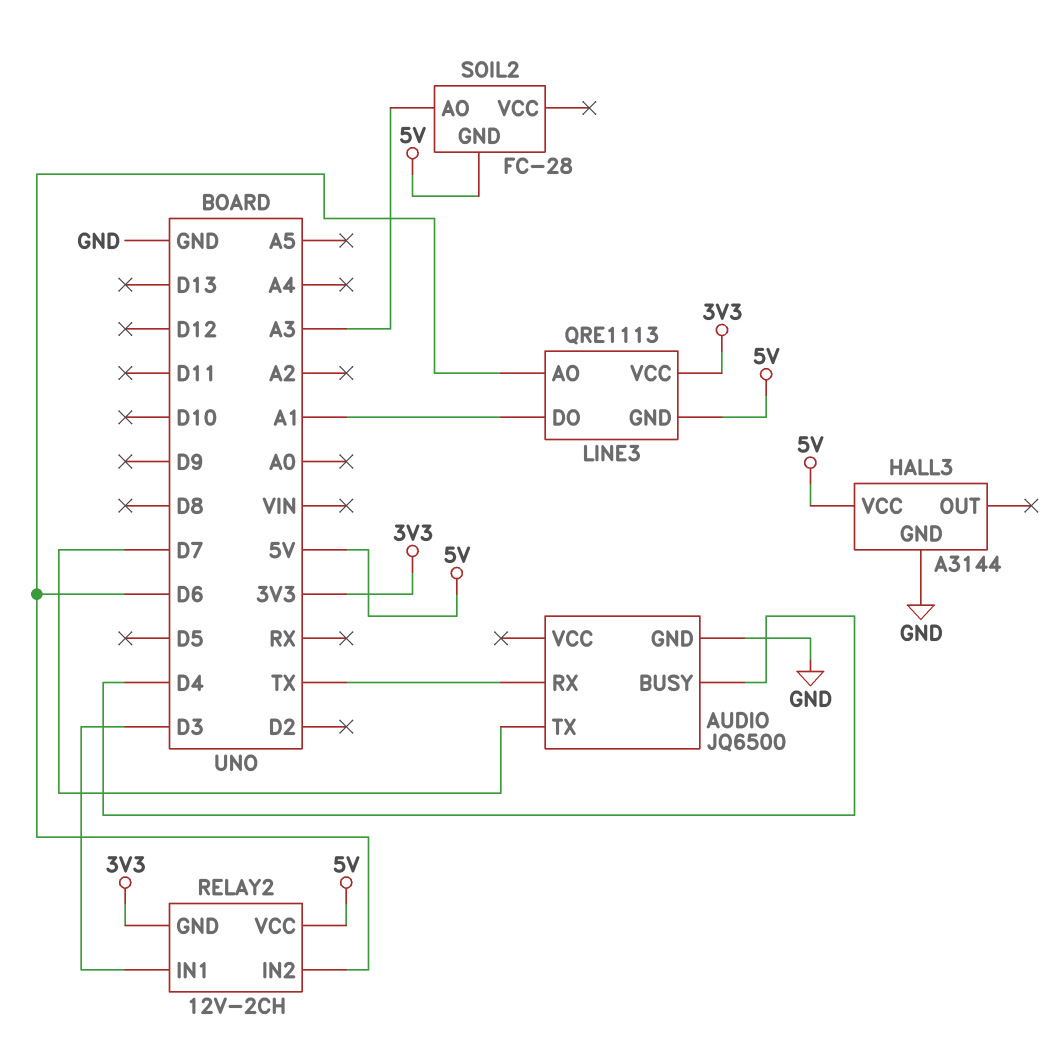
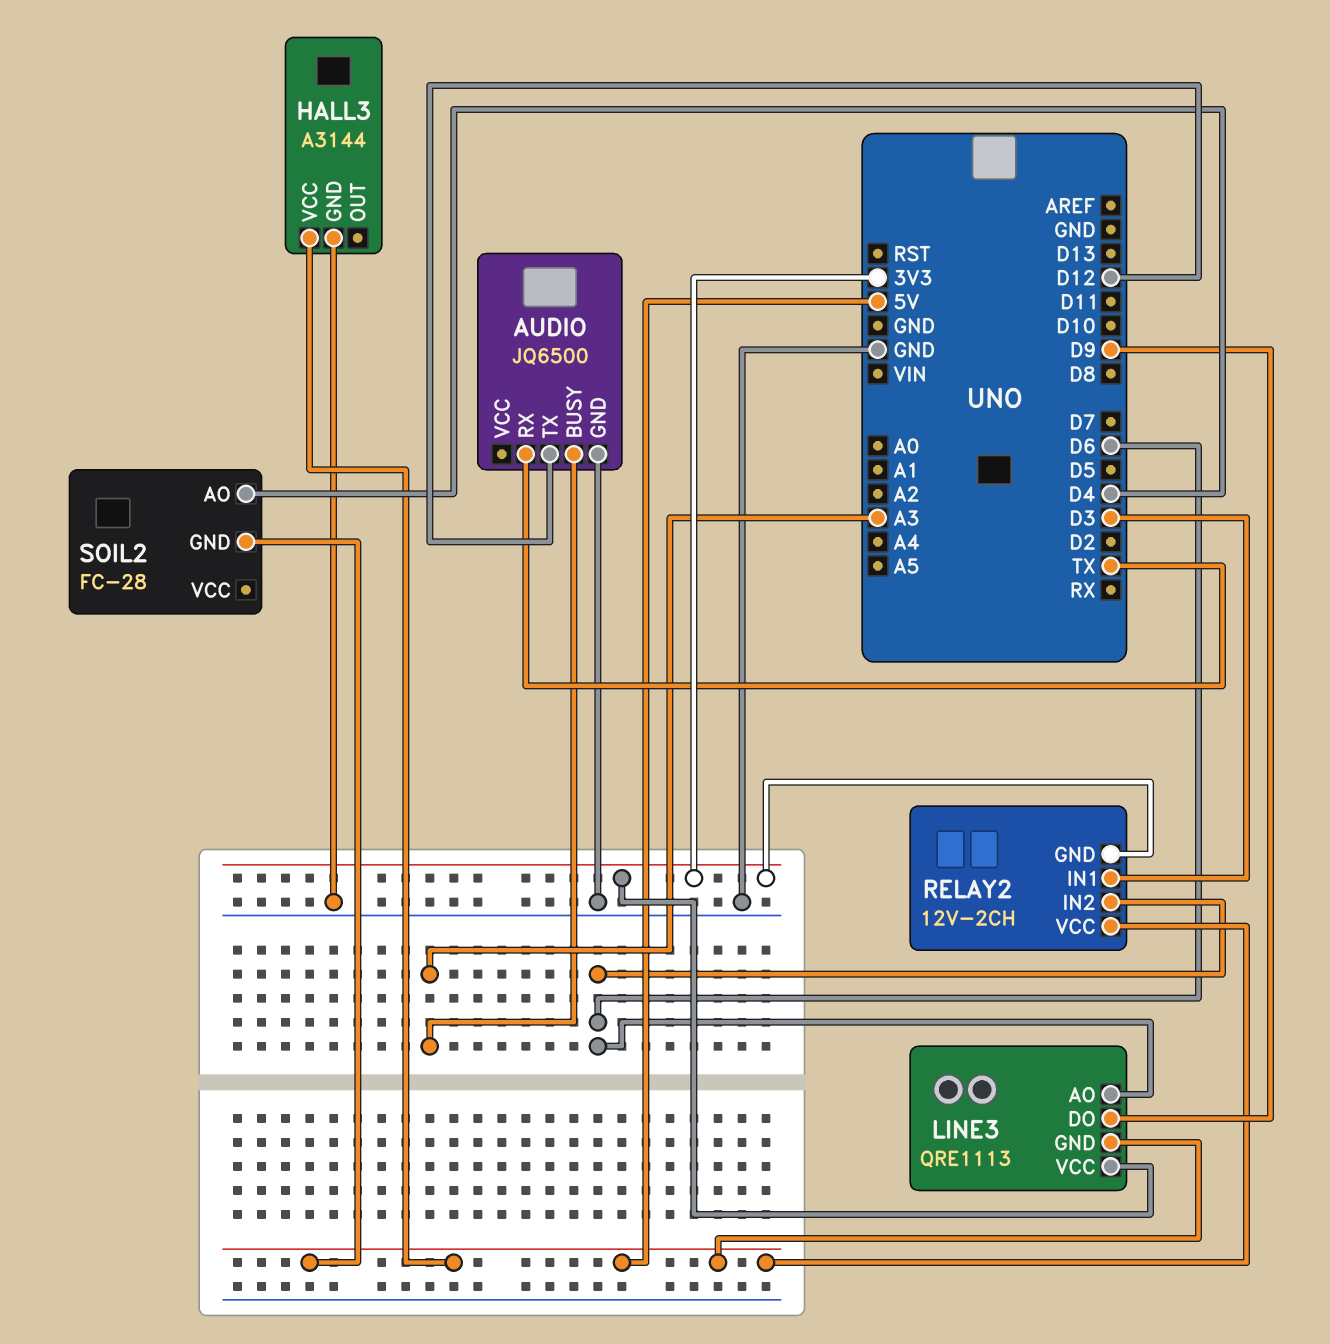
AUDIO pin BUSY: D4 -> A3
AUDIO pin TX: D7 -> D12
LINE3 pin DO: A1 -> D9
SOIL2 pin AO: A3 -> D4

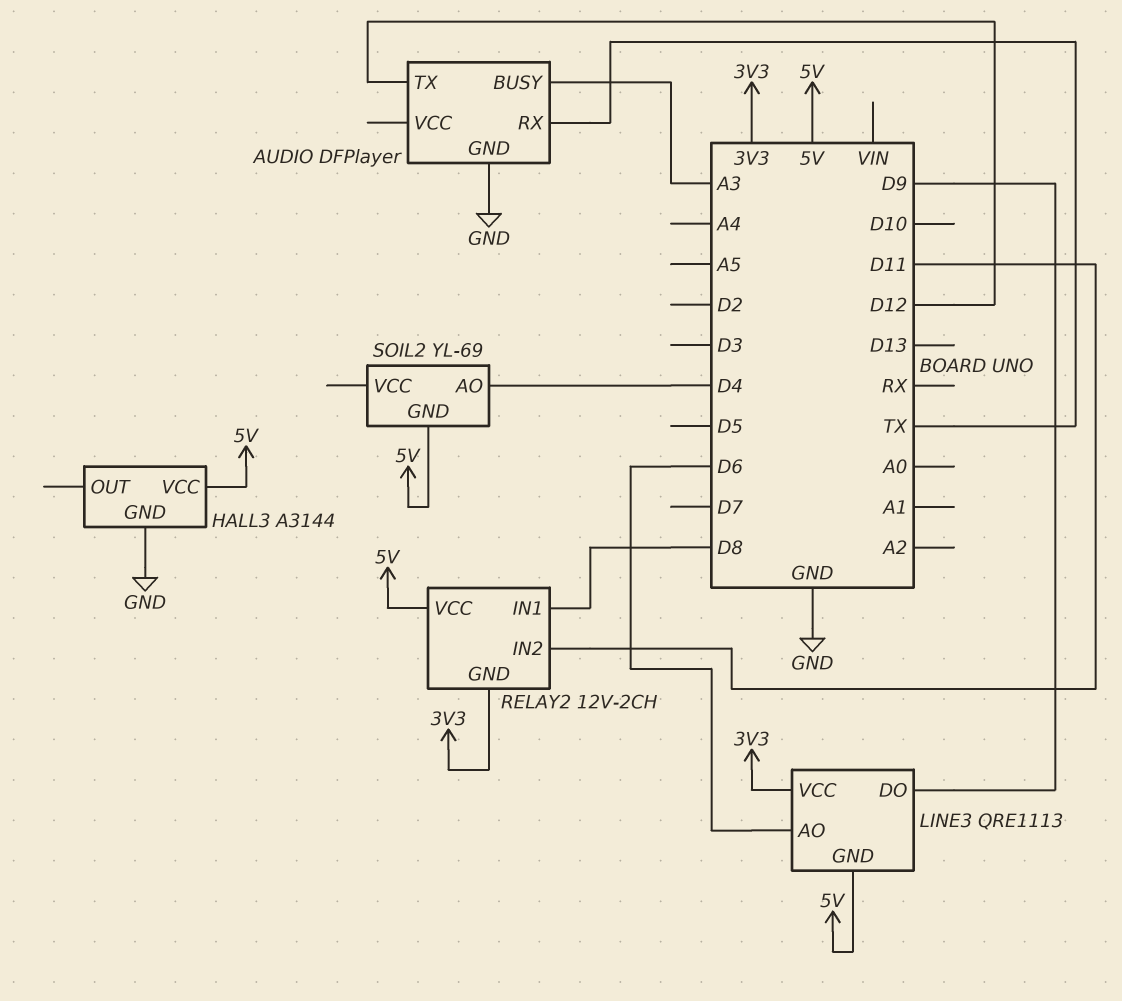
AUDIO: JQ6500 -> DFPlayer
RELAY2 pin IN1: D3 -> D8
RELAY2 pin IN2: D6 -> D11
SOIL2: FC-28 -> YL-69

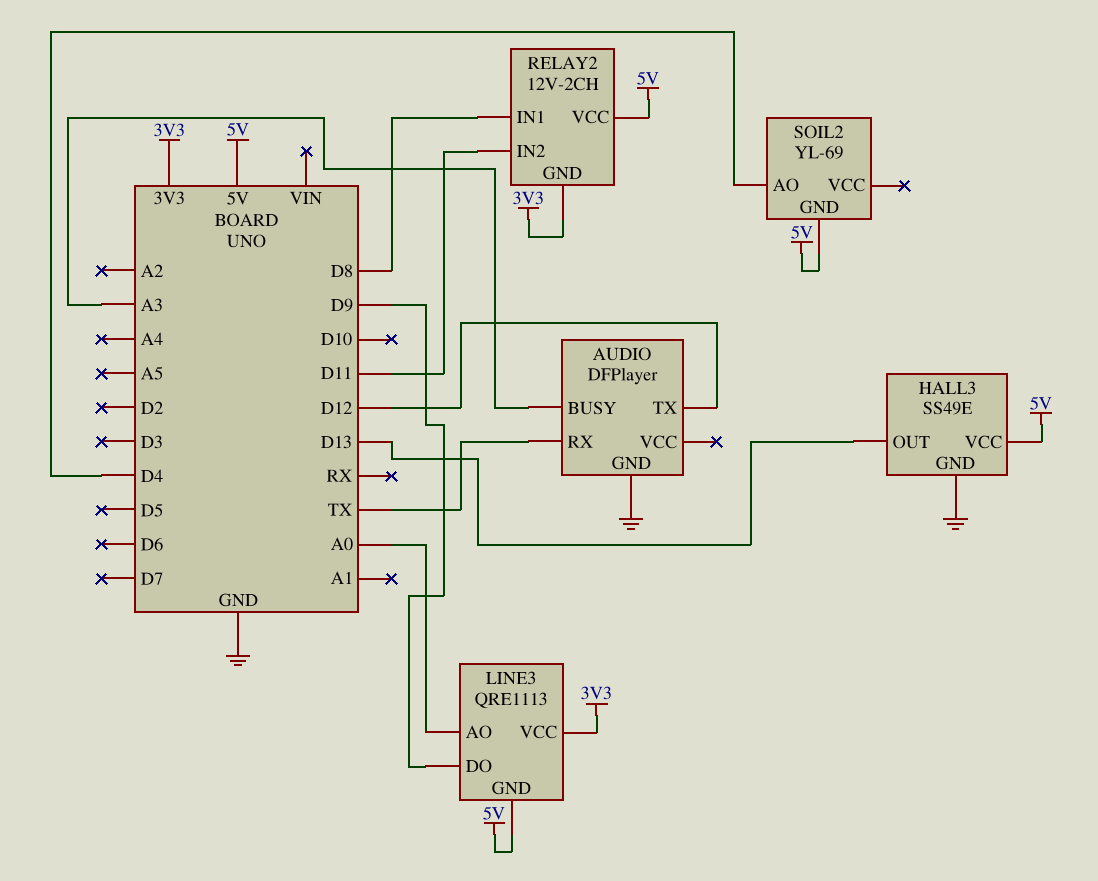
HALL3: A3144 -> SS49E
HALL3 pin OUT: none -> D13
LINE3 pin AO: D6 -> A0

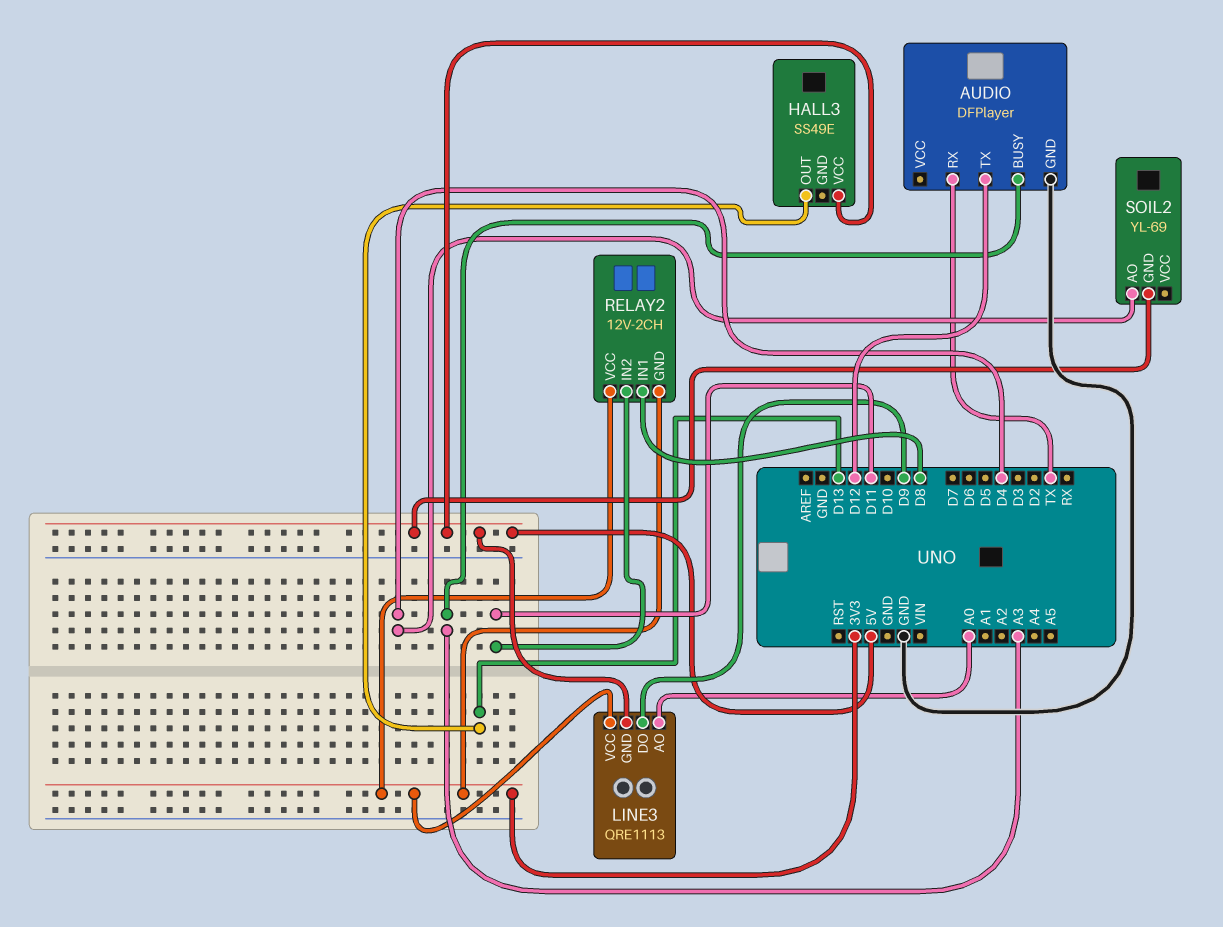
HALL3 pin GND: GND -> none
RELAY2 pin VCC: 5V -> 3V3

